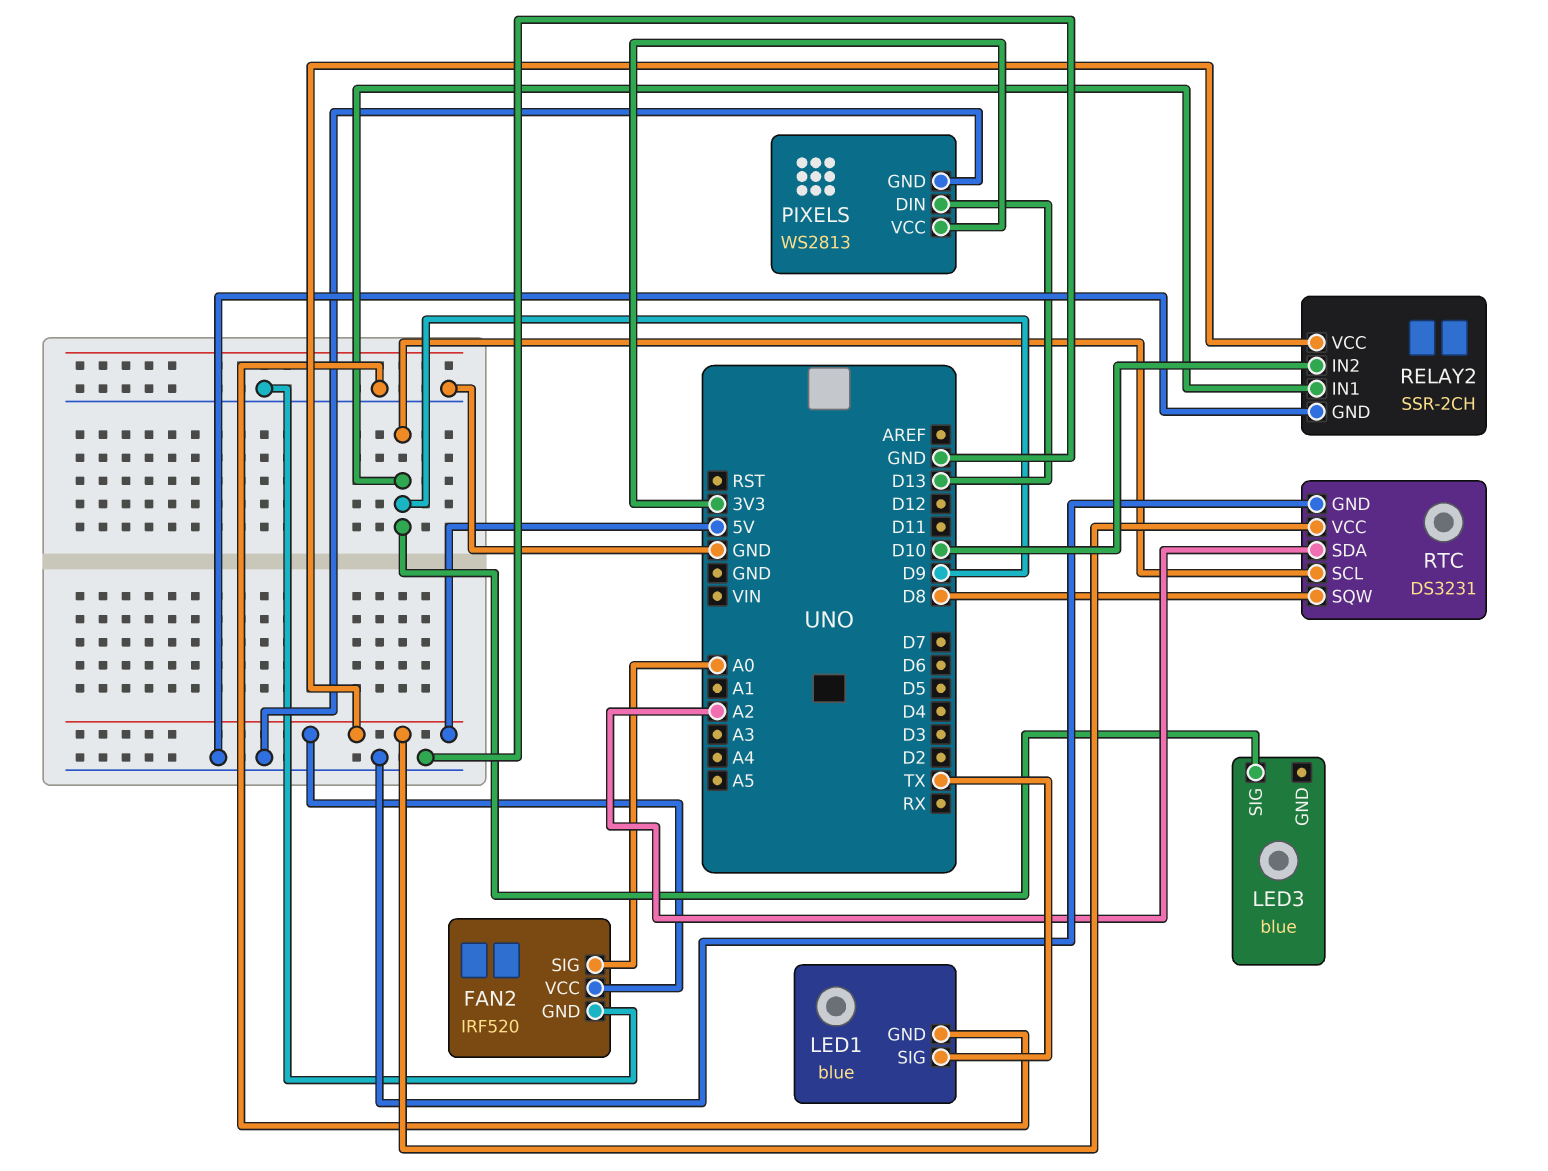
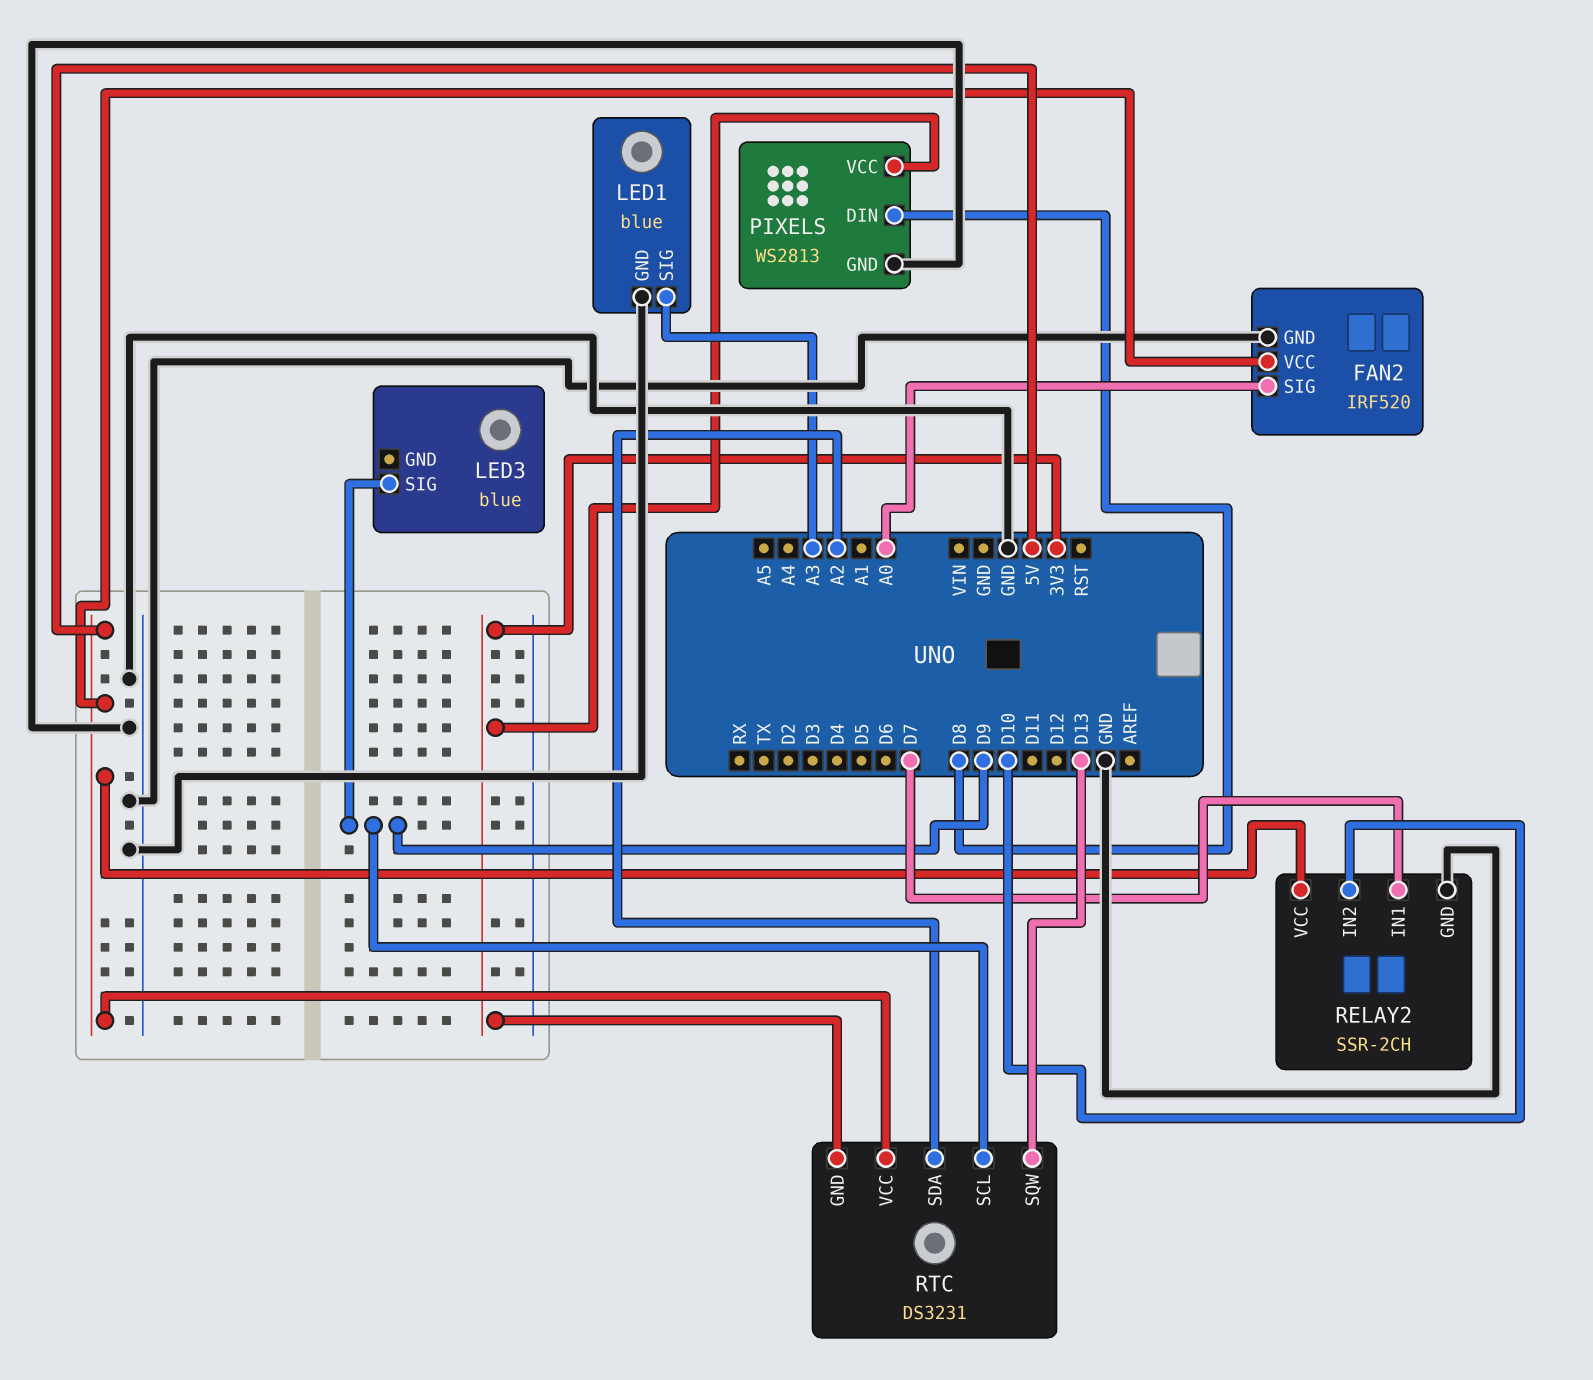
LED1 pin SIG: TX -> A3
PIXELS pin DIN: D13 -> D8
RELAY2 pin IN1: D9 -> D7
RTC pin GND: GND -> 3V3
RTC pin SQW: D8 -> D13

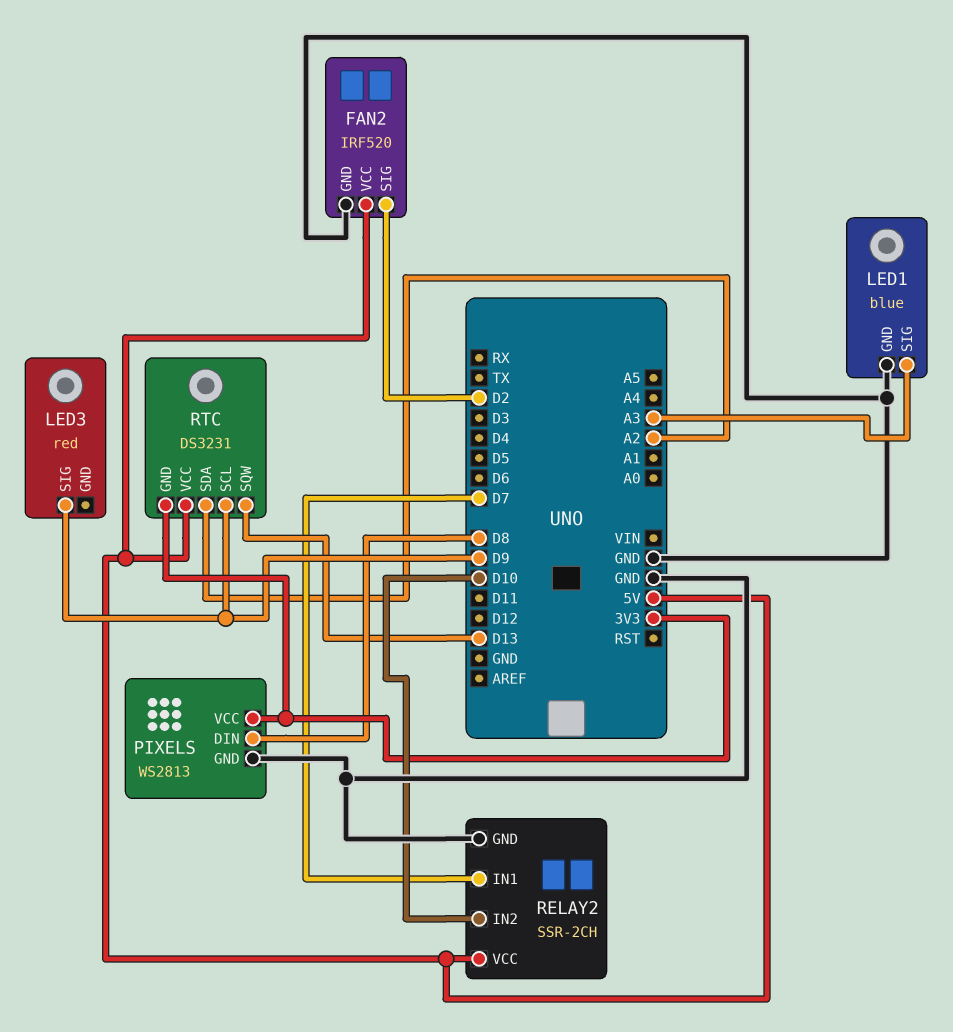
FAN2 pin SIG: A0 -> D2
LED3: blue -> red

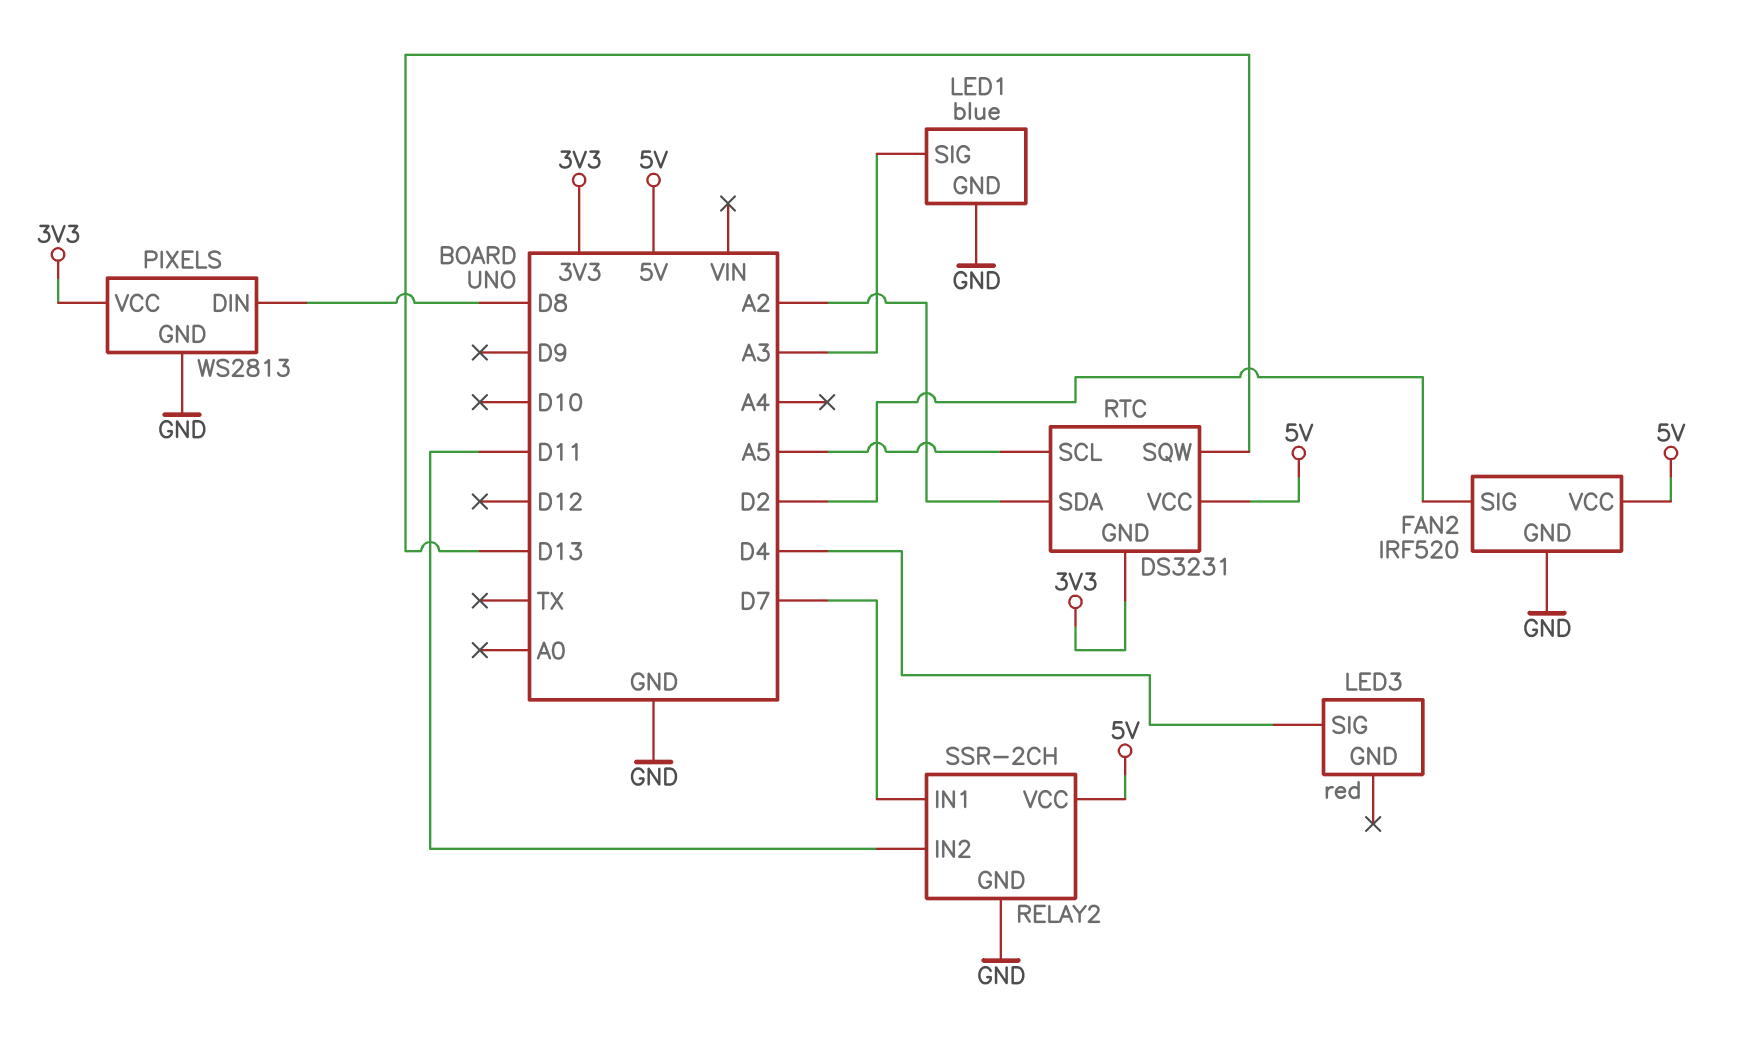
LED3 pin SIG: D9 -> D4
RELAY2 pin IN2: D10 -> D11
RTC pin SCL: D9 -> A5

